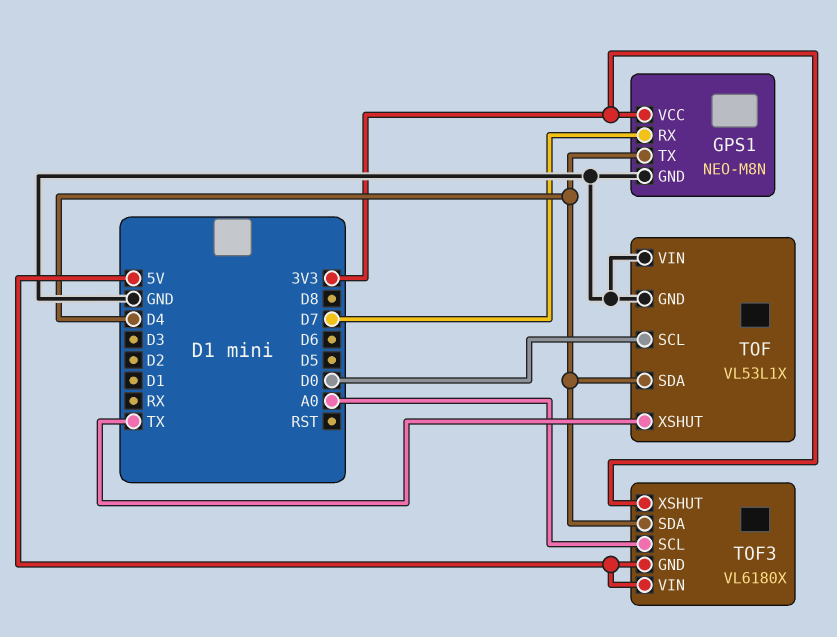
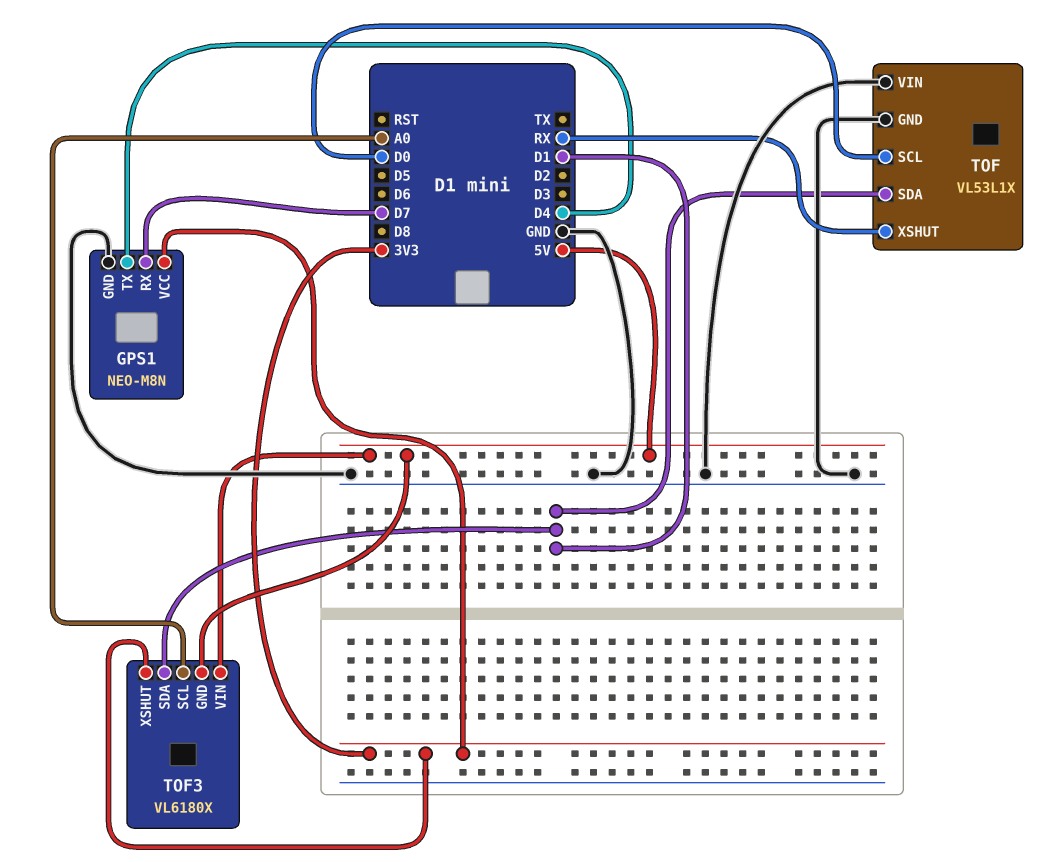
TOF pin SDA: D4 -> D1
TOF pin XSHUT: TX -> RX
TOF3 pin SDA: D4 -> D1

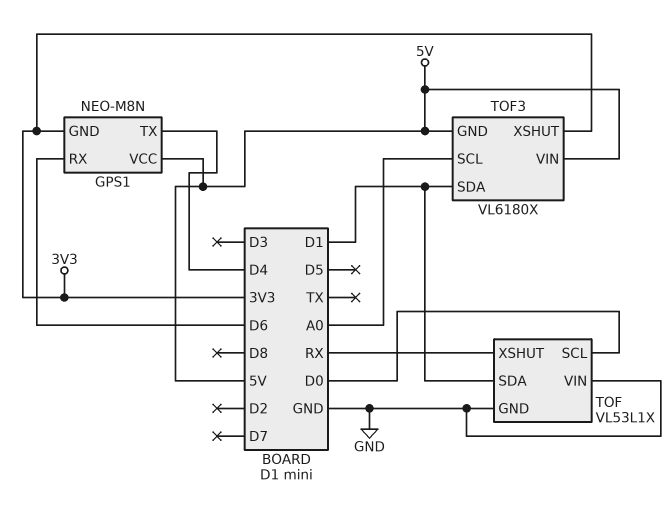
GPS1 pin GND: GND -> 3V3
GPS1 pin RX: D7 -> D6
GPS1 pin VCC: 3V3 -> 5V

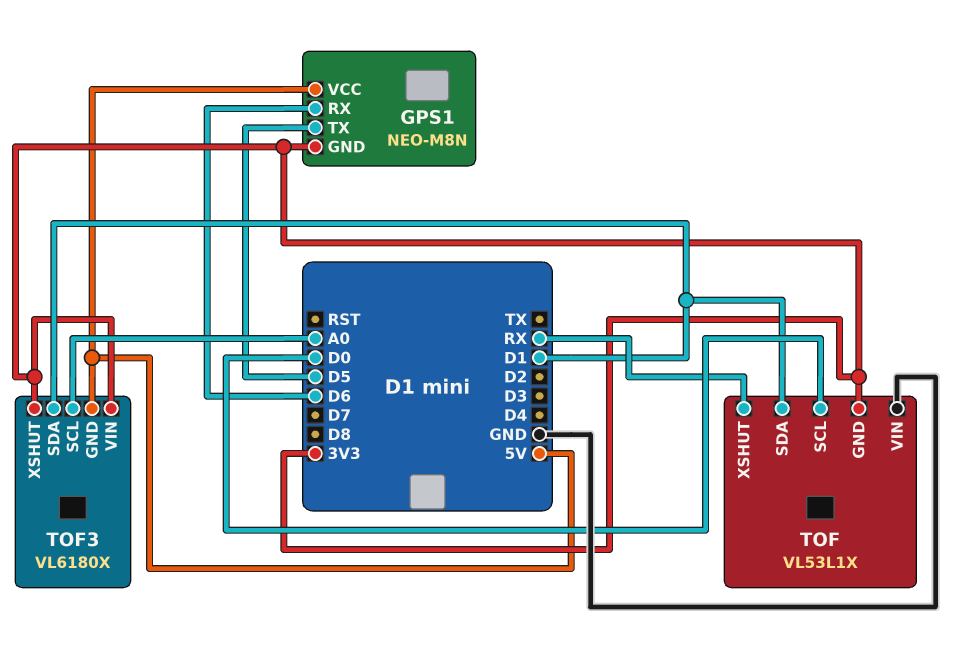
GPS1 pin TX: D4 -> D5
TOF pin GND: GND -> 3V3
TOF3 pin VIN: 5V -> 3V3

